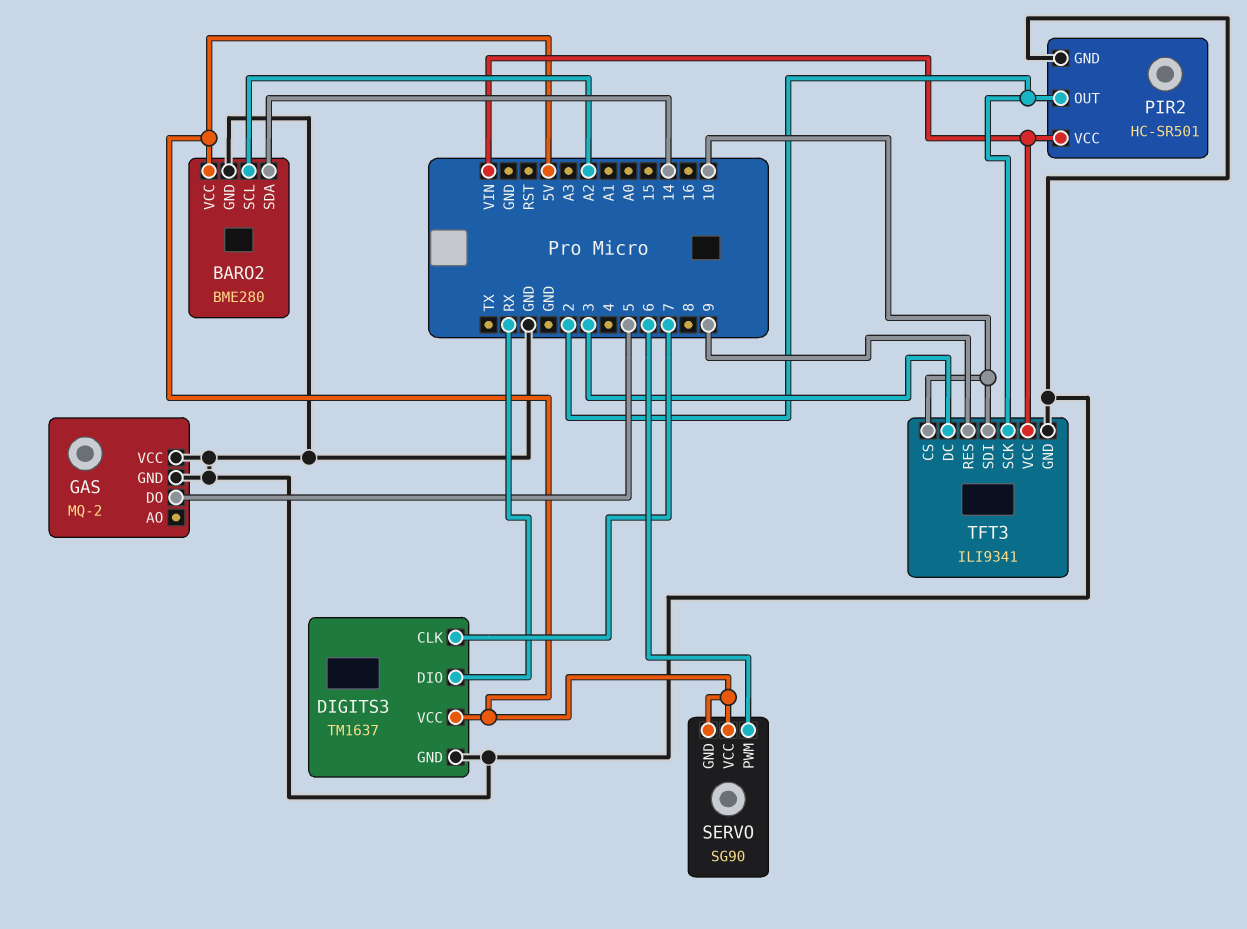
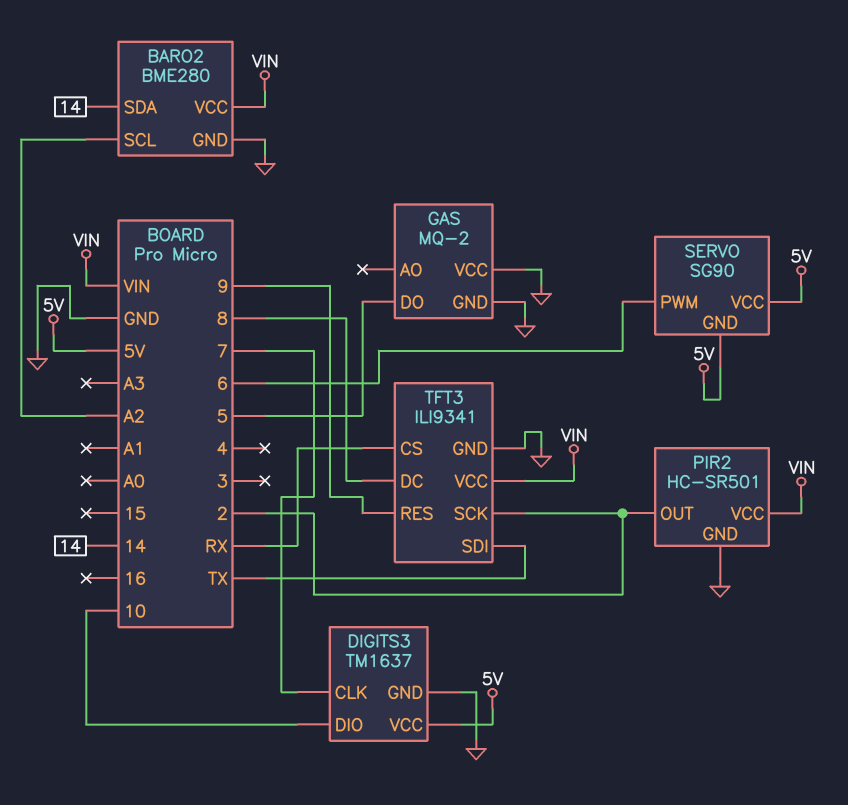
BARO2 pin VCC: 5V -> VIN
DIGITS3 pin DIO: RX -> 10
TFT3 pin CS: 10 -> RX
TFT3 pin DC: 3 -> 8
TFT3 pin SDI: 10 -> TX

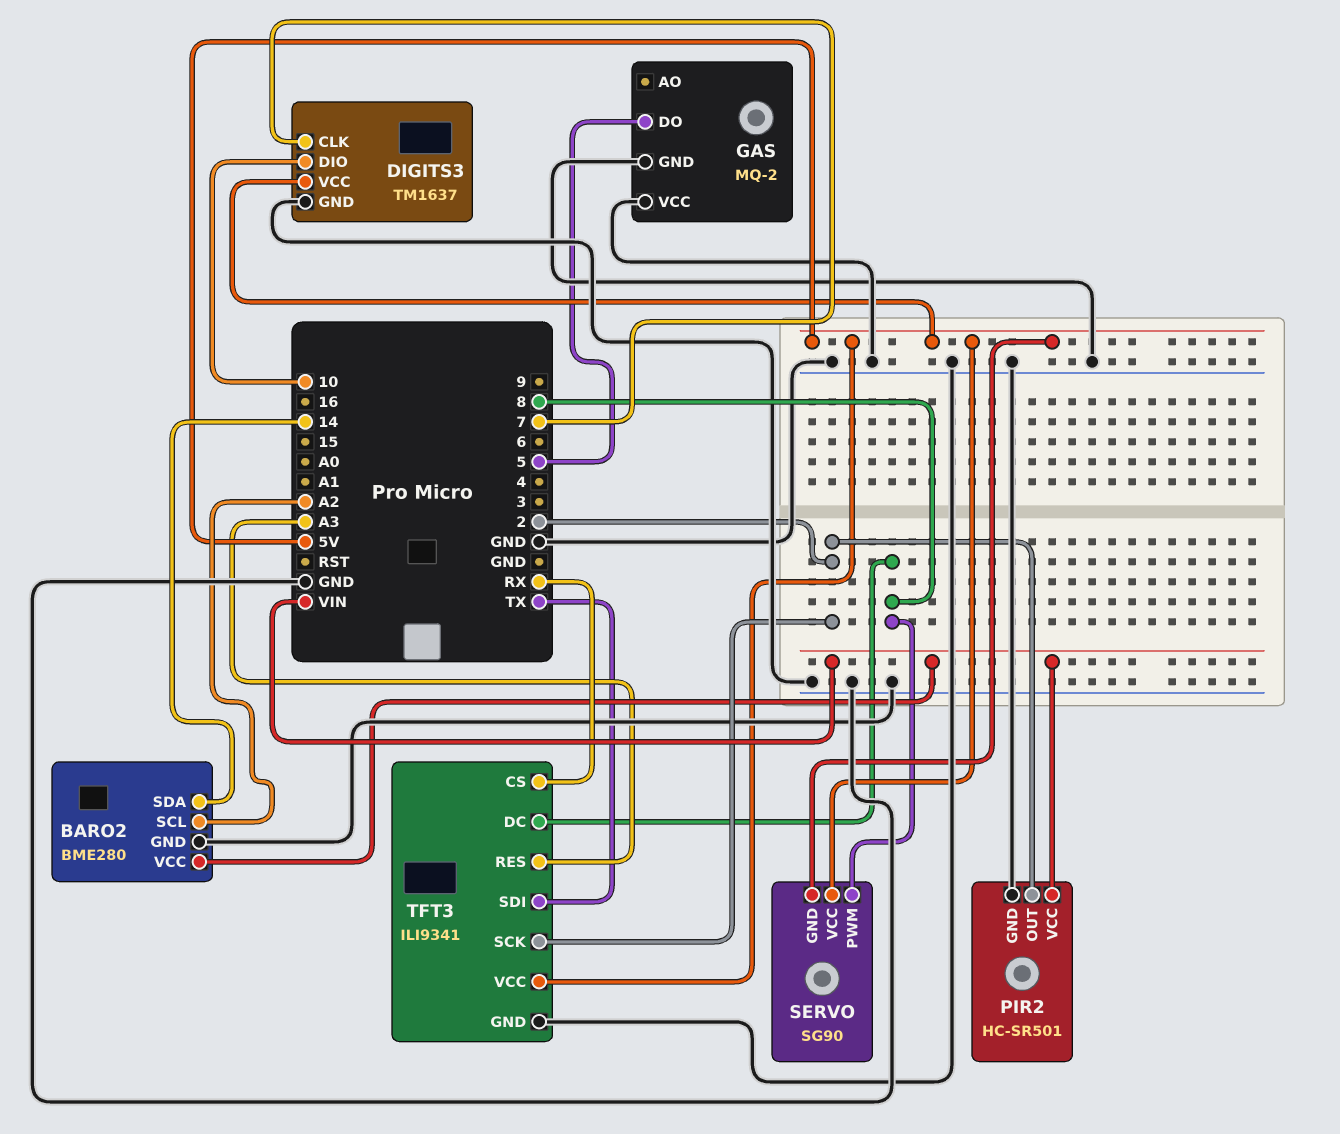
SERVO pin PWM: 6 -> 8
TFT3 pin RES: 9 -> A3
TFT3 pin VCC: VIN -> 5V

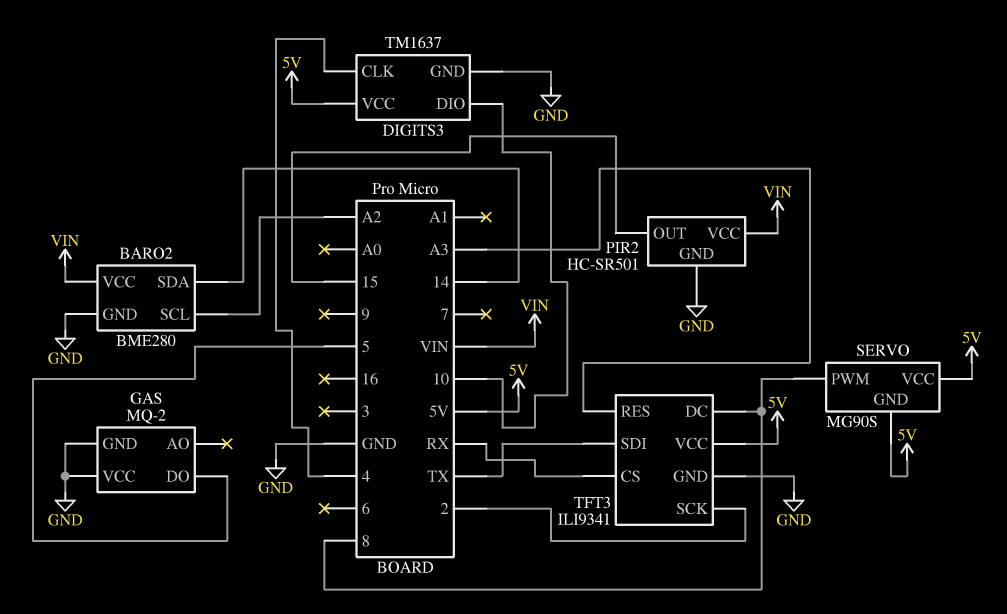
DIGITS3 pin CLK: 7 -> 4
PIR2 pin OUT: 2 -> 15
SERVO: SG90 -> MG90S

